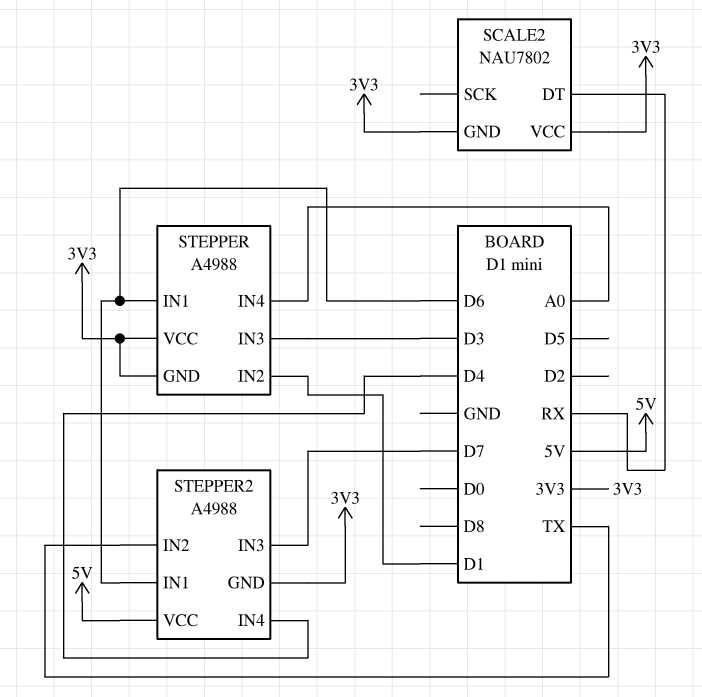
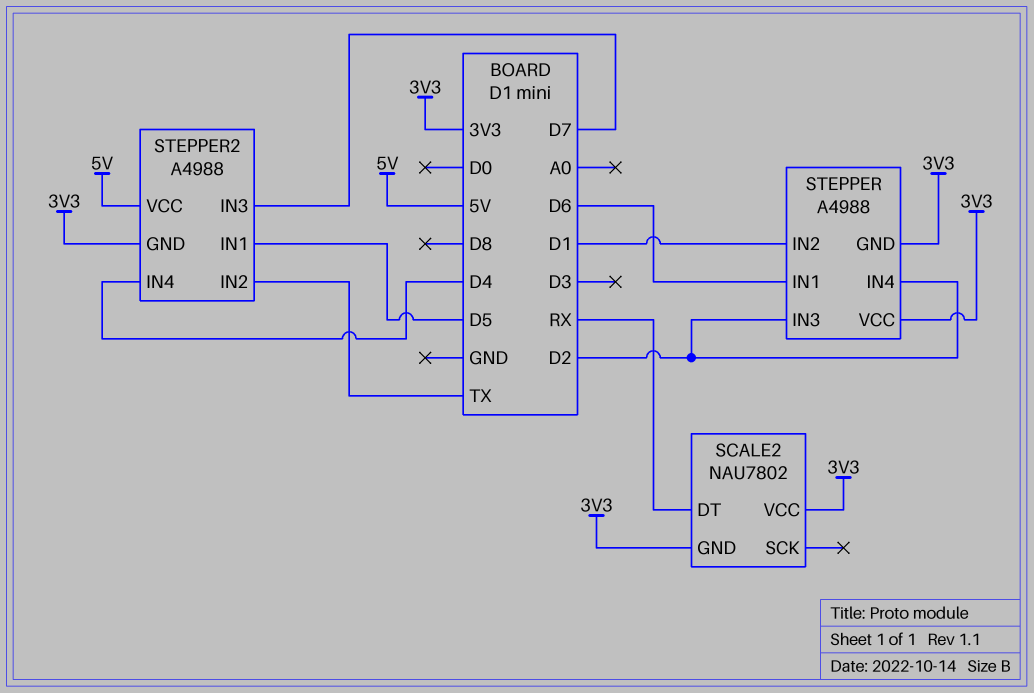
STEPPER pin IN3: D3 -> D2
STEPPER pin IN4: A0 -> D2
STEPPER2 pin IN1: D6 -> D5

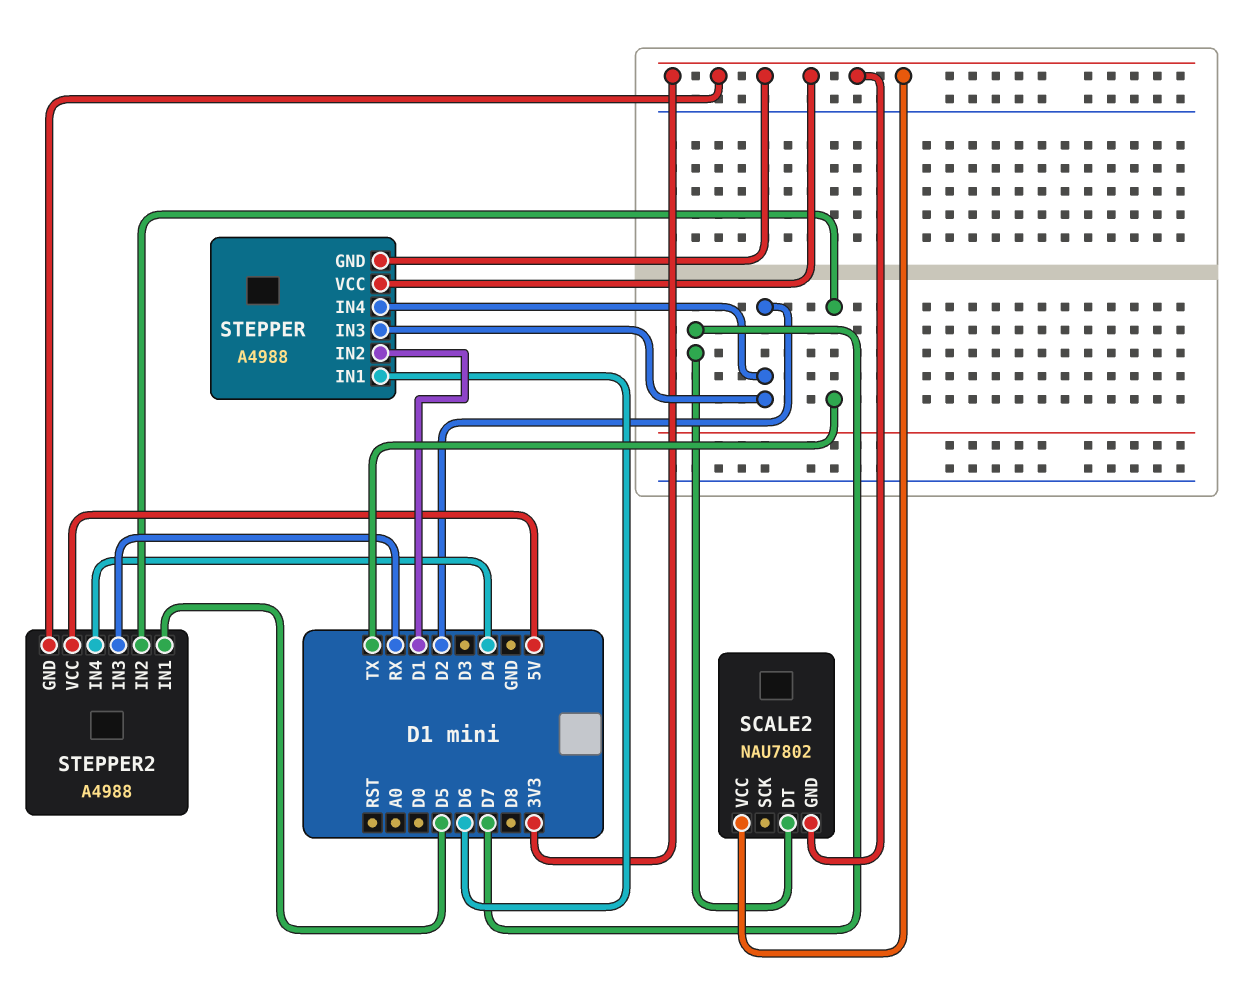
SCALE2 pin DT: RX -> D7
STEPPER2 pin IN3: D7 -> RX

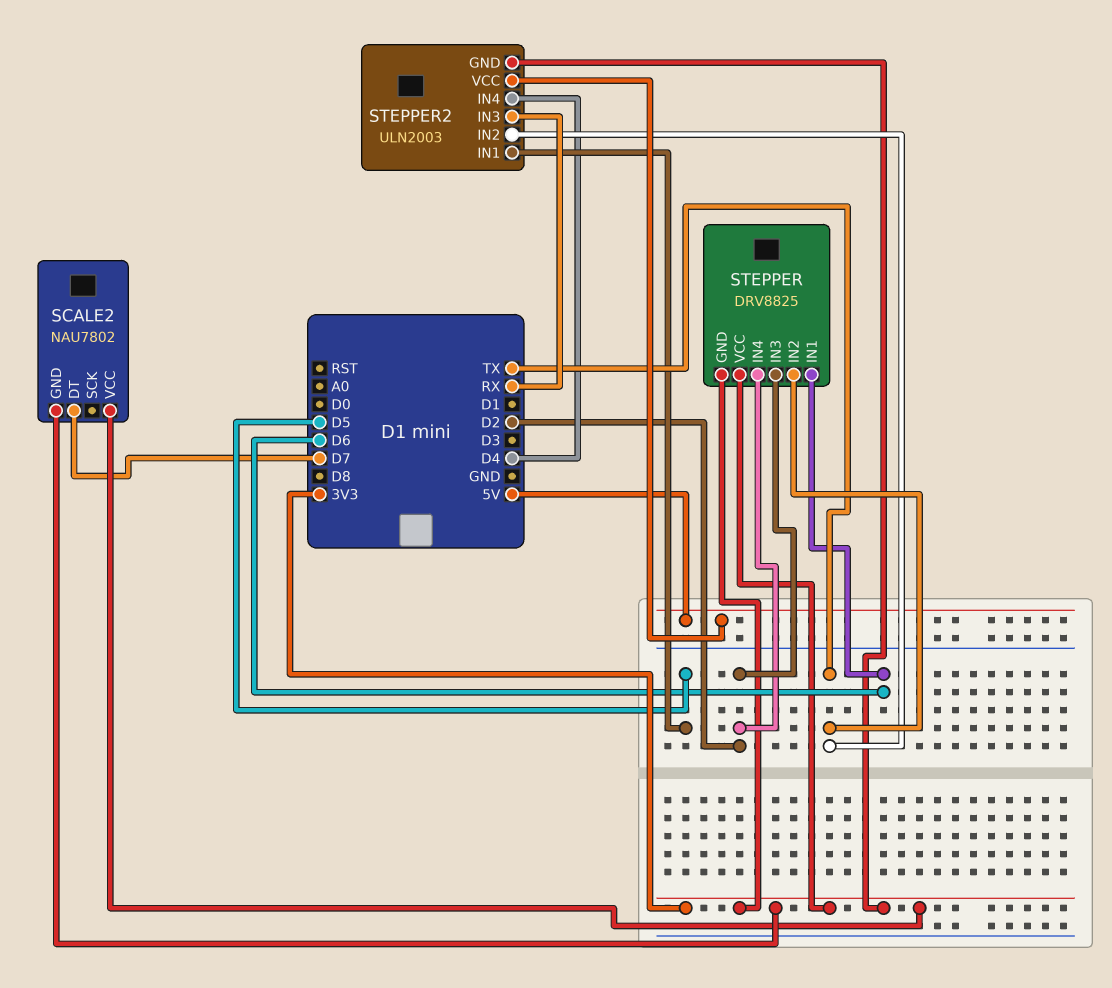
STEPPER: A4988 -> DRV8825
STEPPER pin IN2: D1 -> TX
STEPPER2: A4988 -> ULN2003

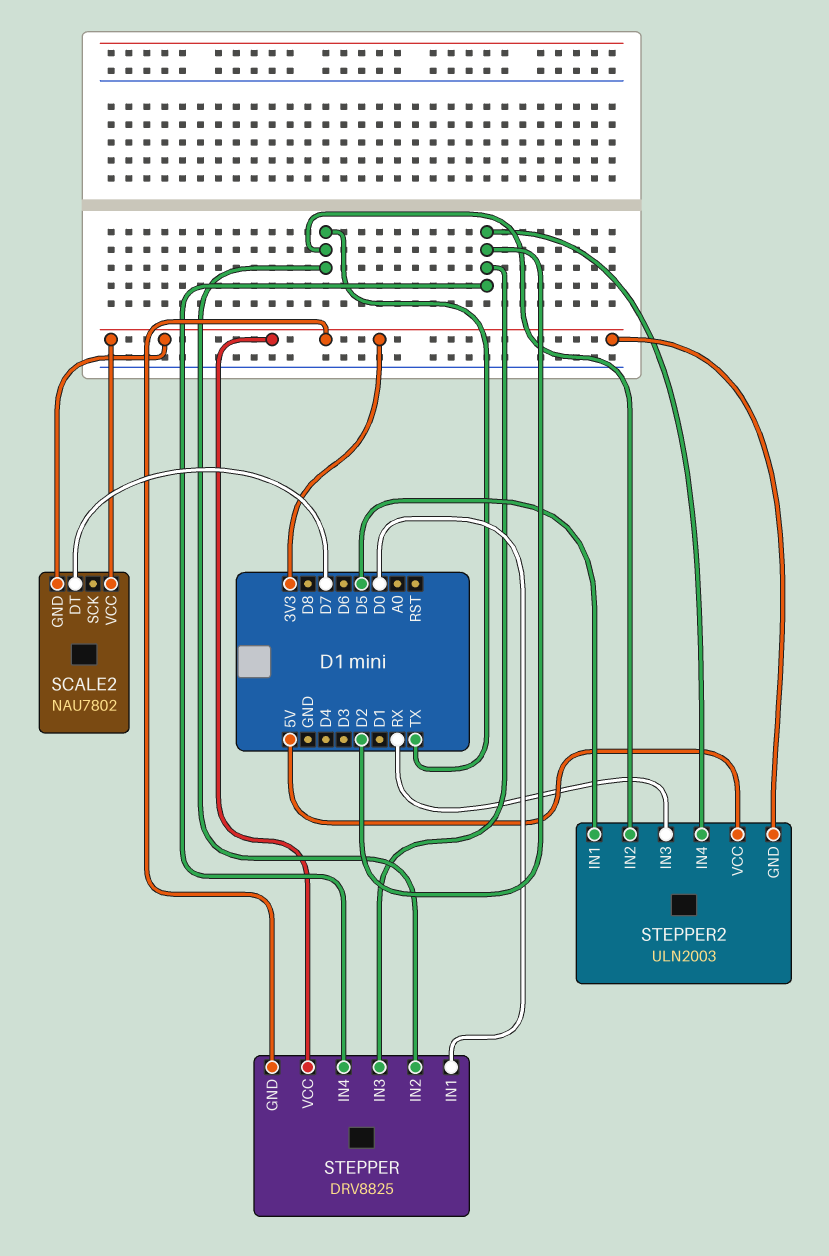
STEPPER pin IN1: D6 -> D0
STEPPER2 pin IN4: D4 -> D2

